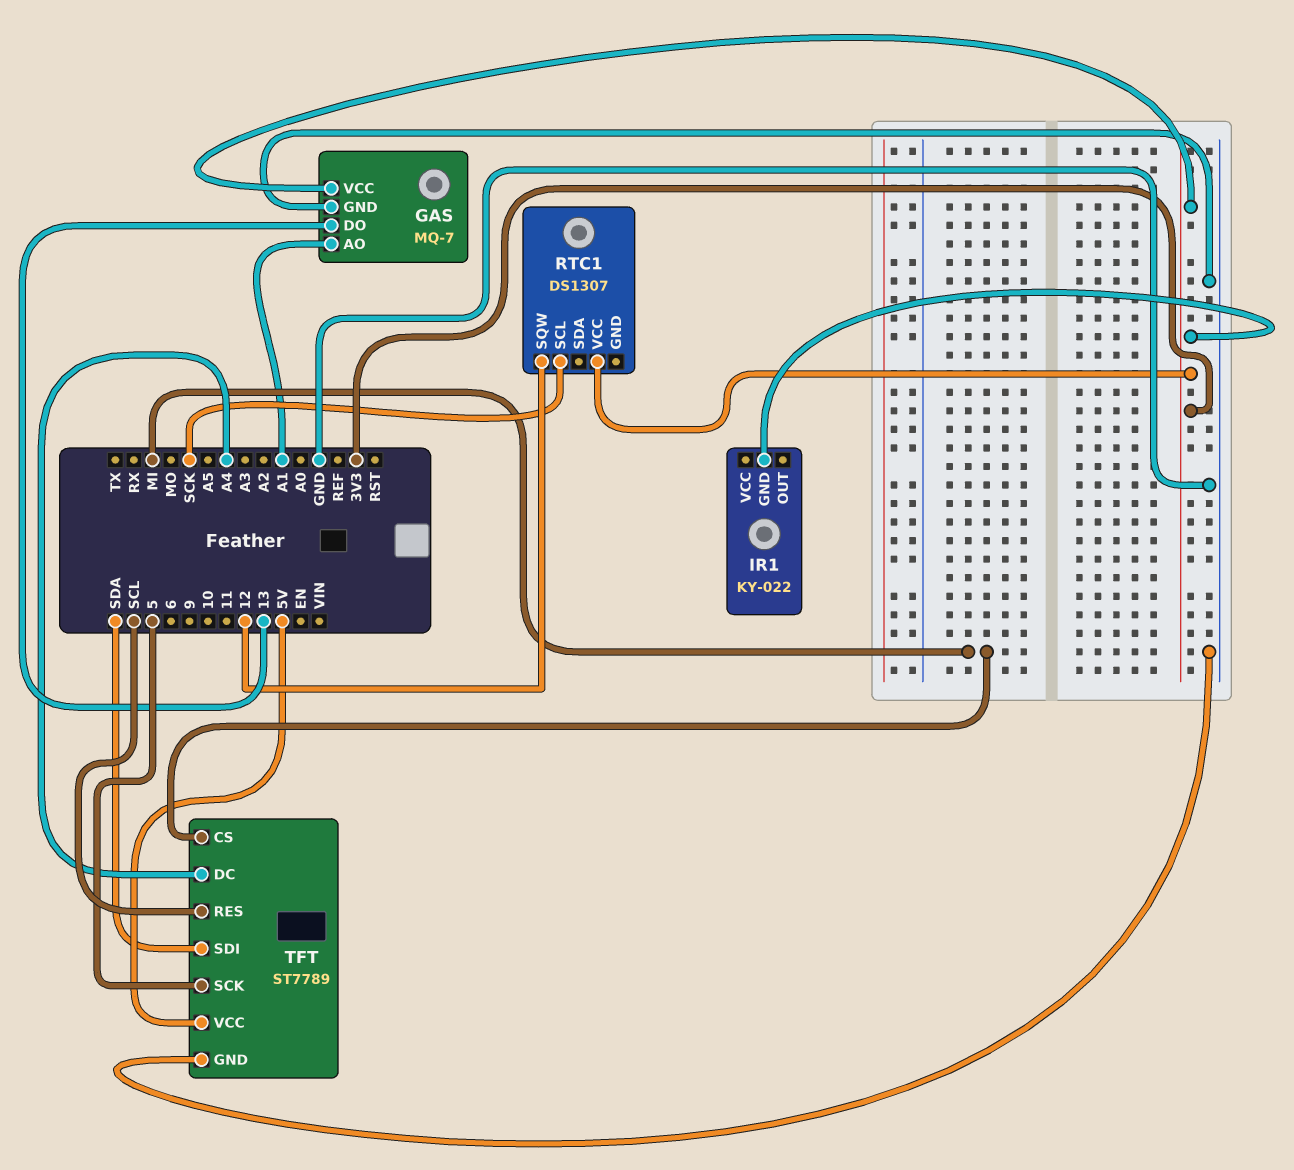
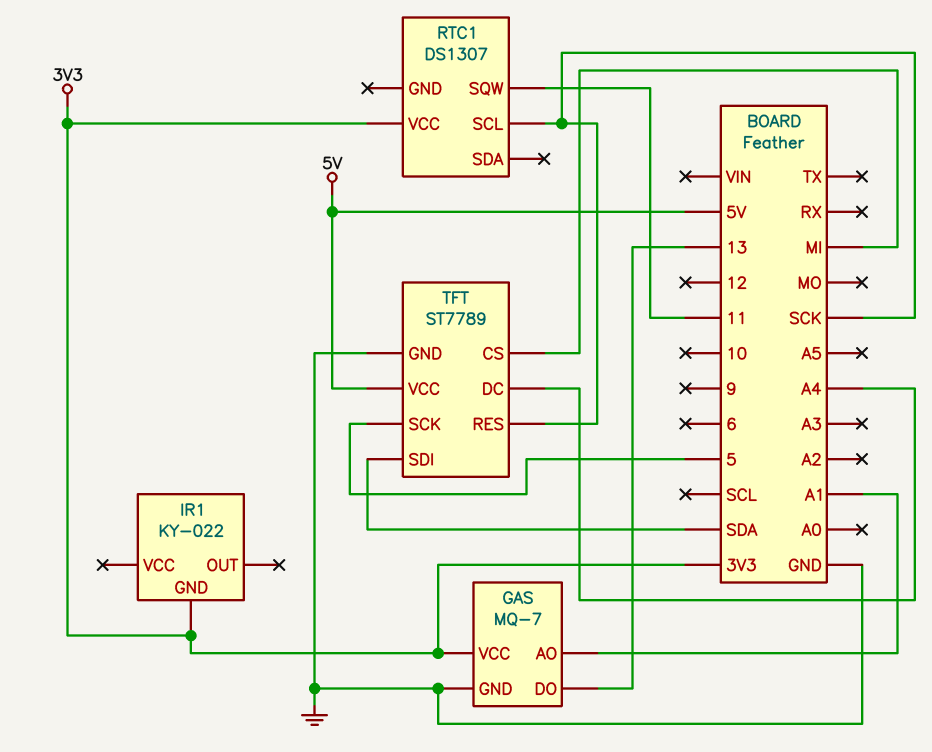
RTC1 pin SQW: 12 -> 11
TFT pin RES: SCL -> SCK

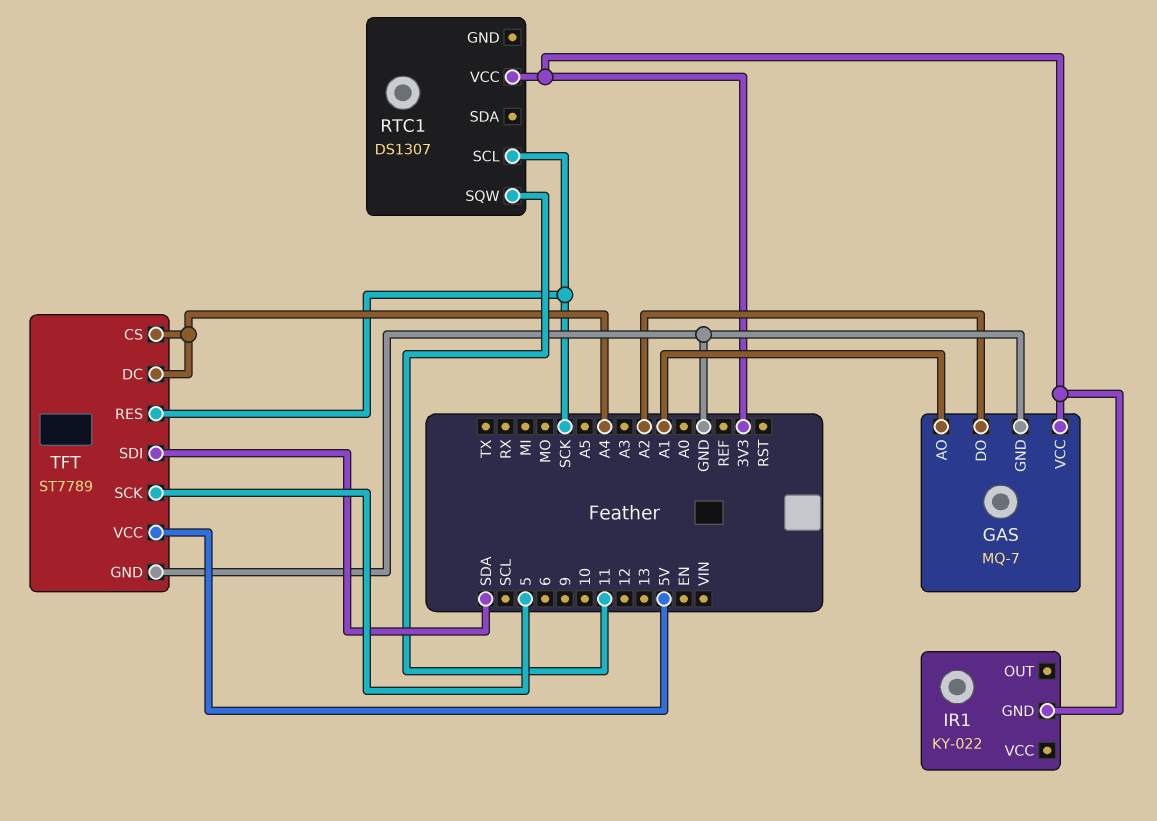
GAS pin DO: 13 -> A2
TFT pin CS: MI -> A4

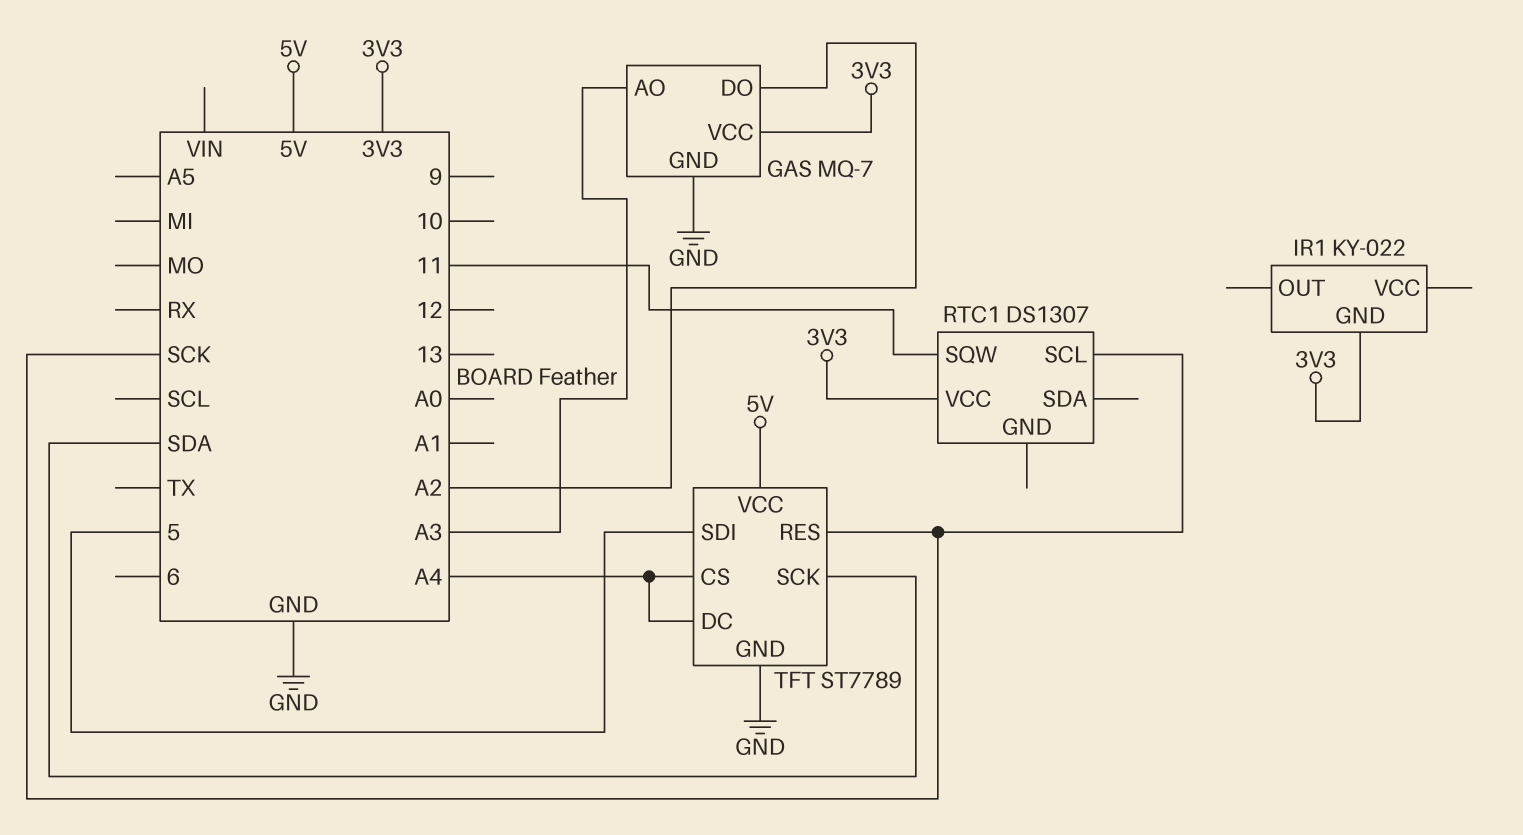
GAS pin AO: A1 -> A3
TFT pin SCK: 5 -> SDA
TFT pin SDI: SDA -> 5

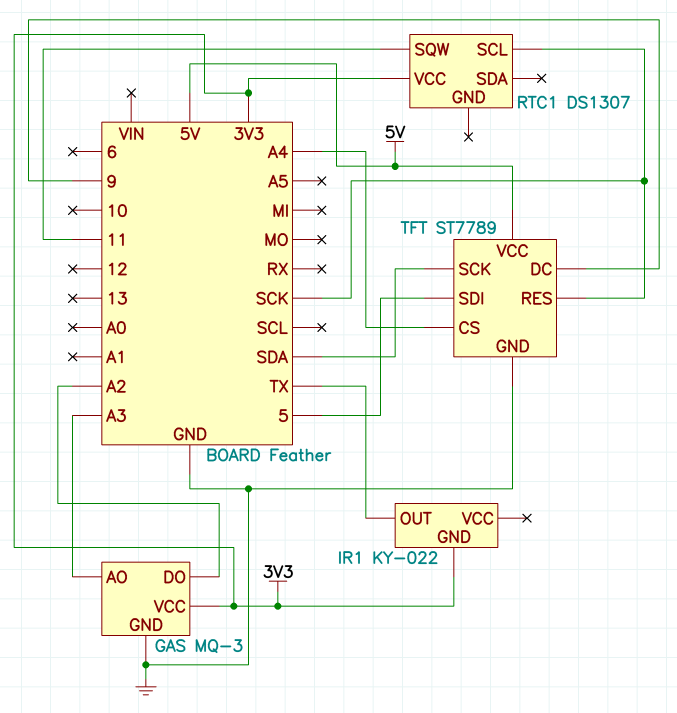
GAS: MQ-7 -> MQ-3
IR1 pin OUT: none -> TX
TFT pin DC: A4 -> 9

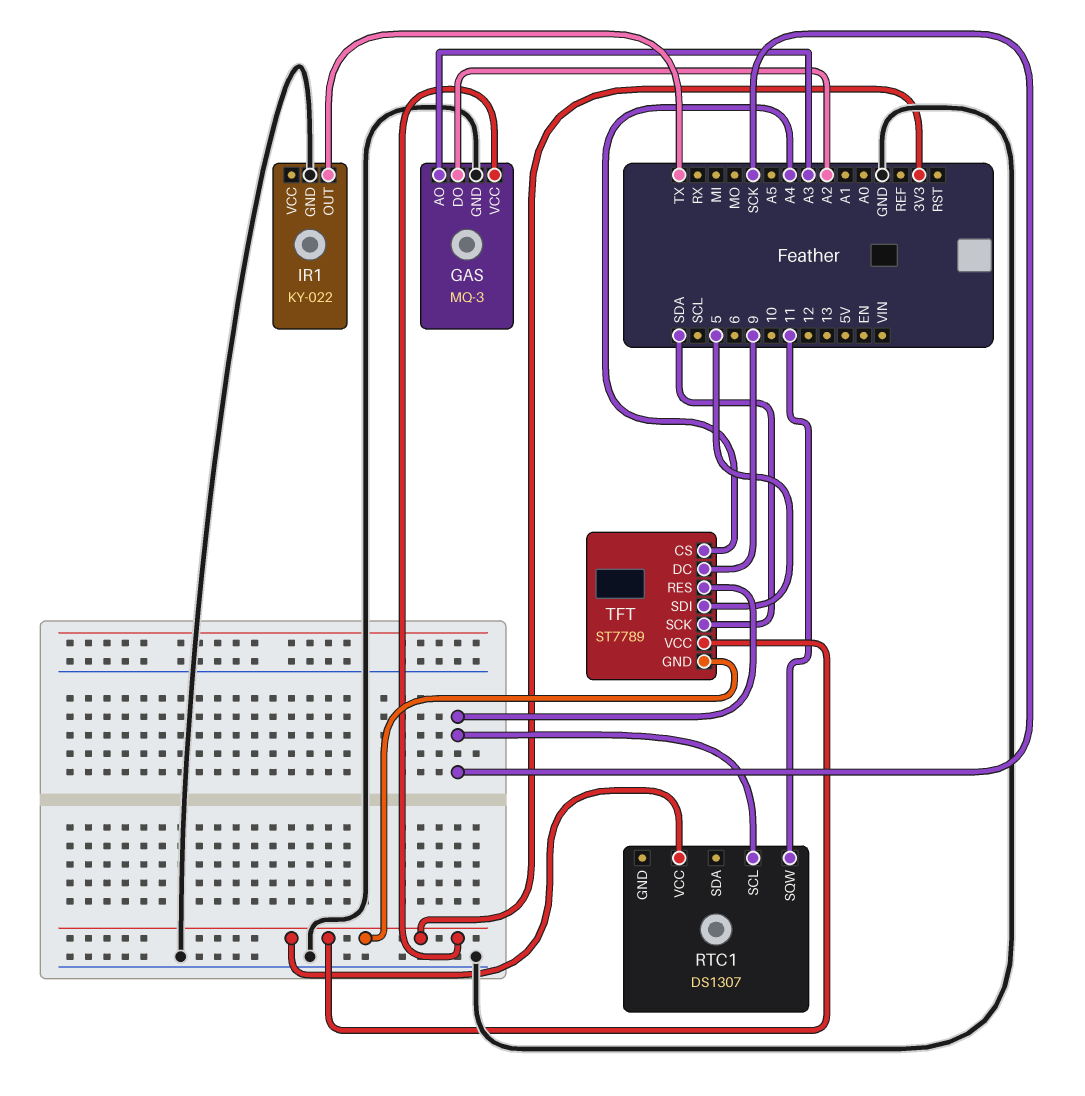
IR1 pin GND: 3V3 -> GND
TFT pin GND: GND -> 3V3
TFT pin VCC: 5V -> 3V3

